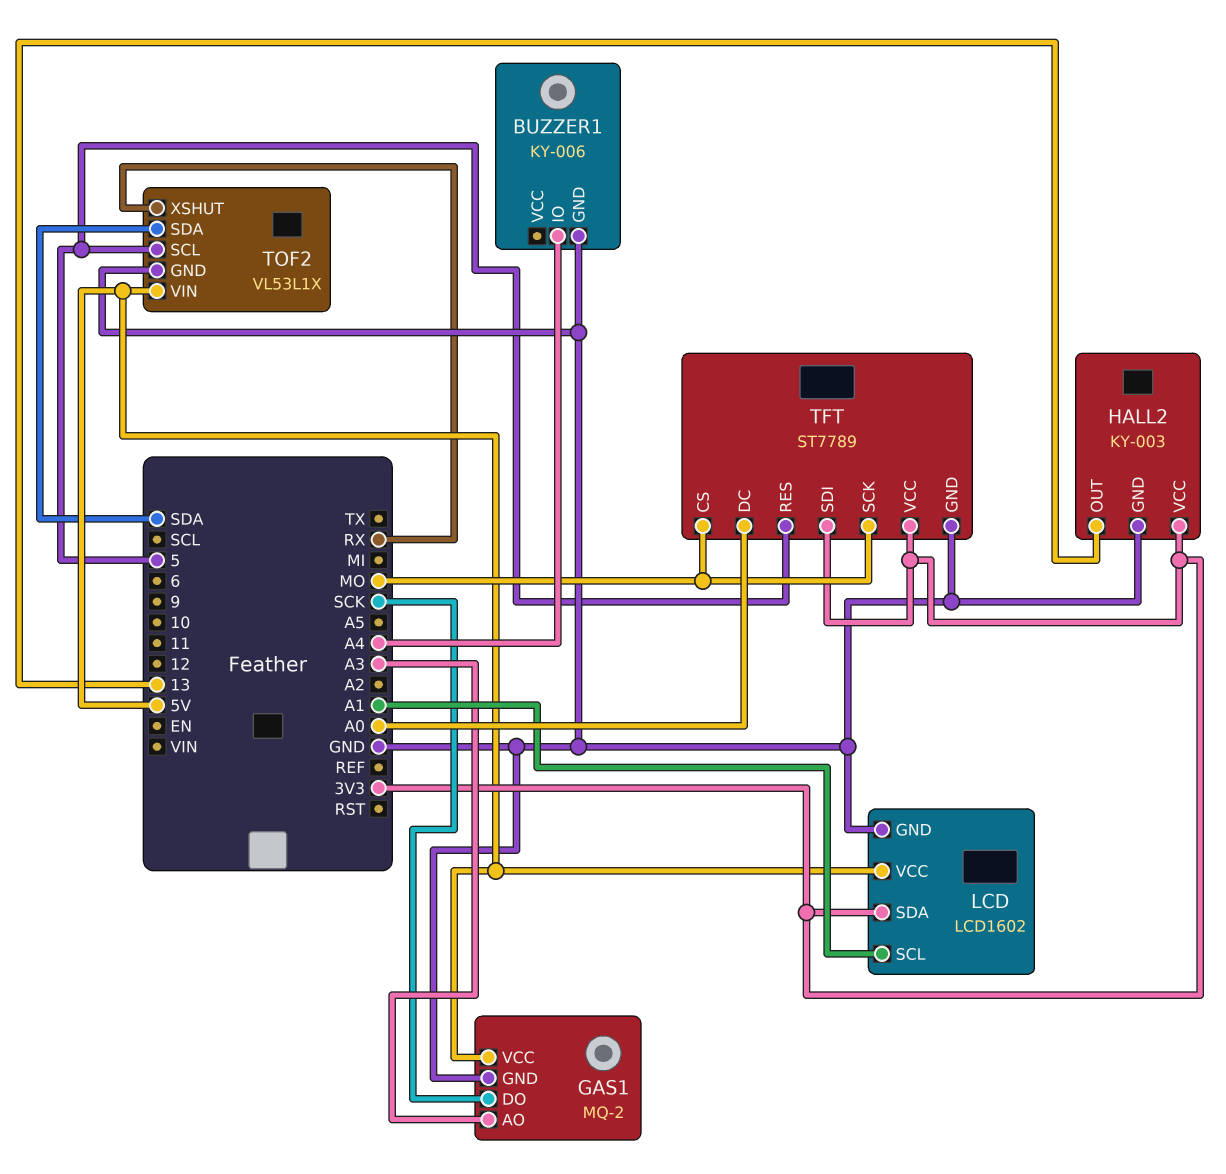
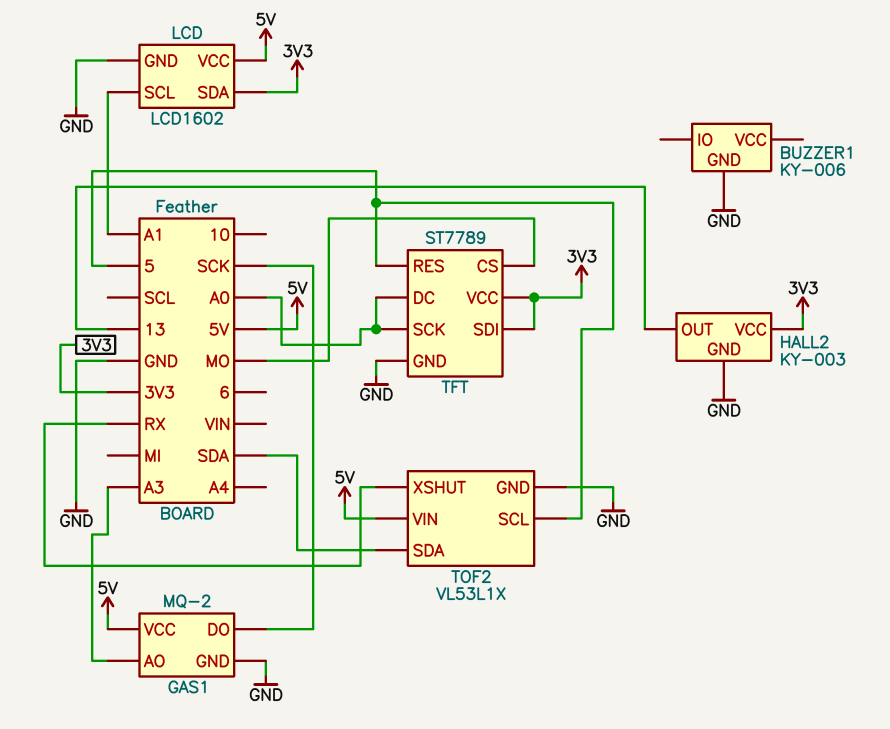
BUZZER1 pin IO: A4 -> none
TFT pin SCK: MO -> A0

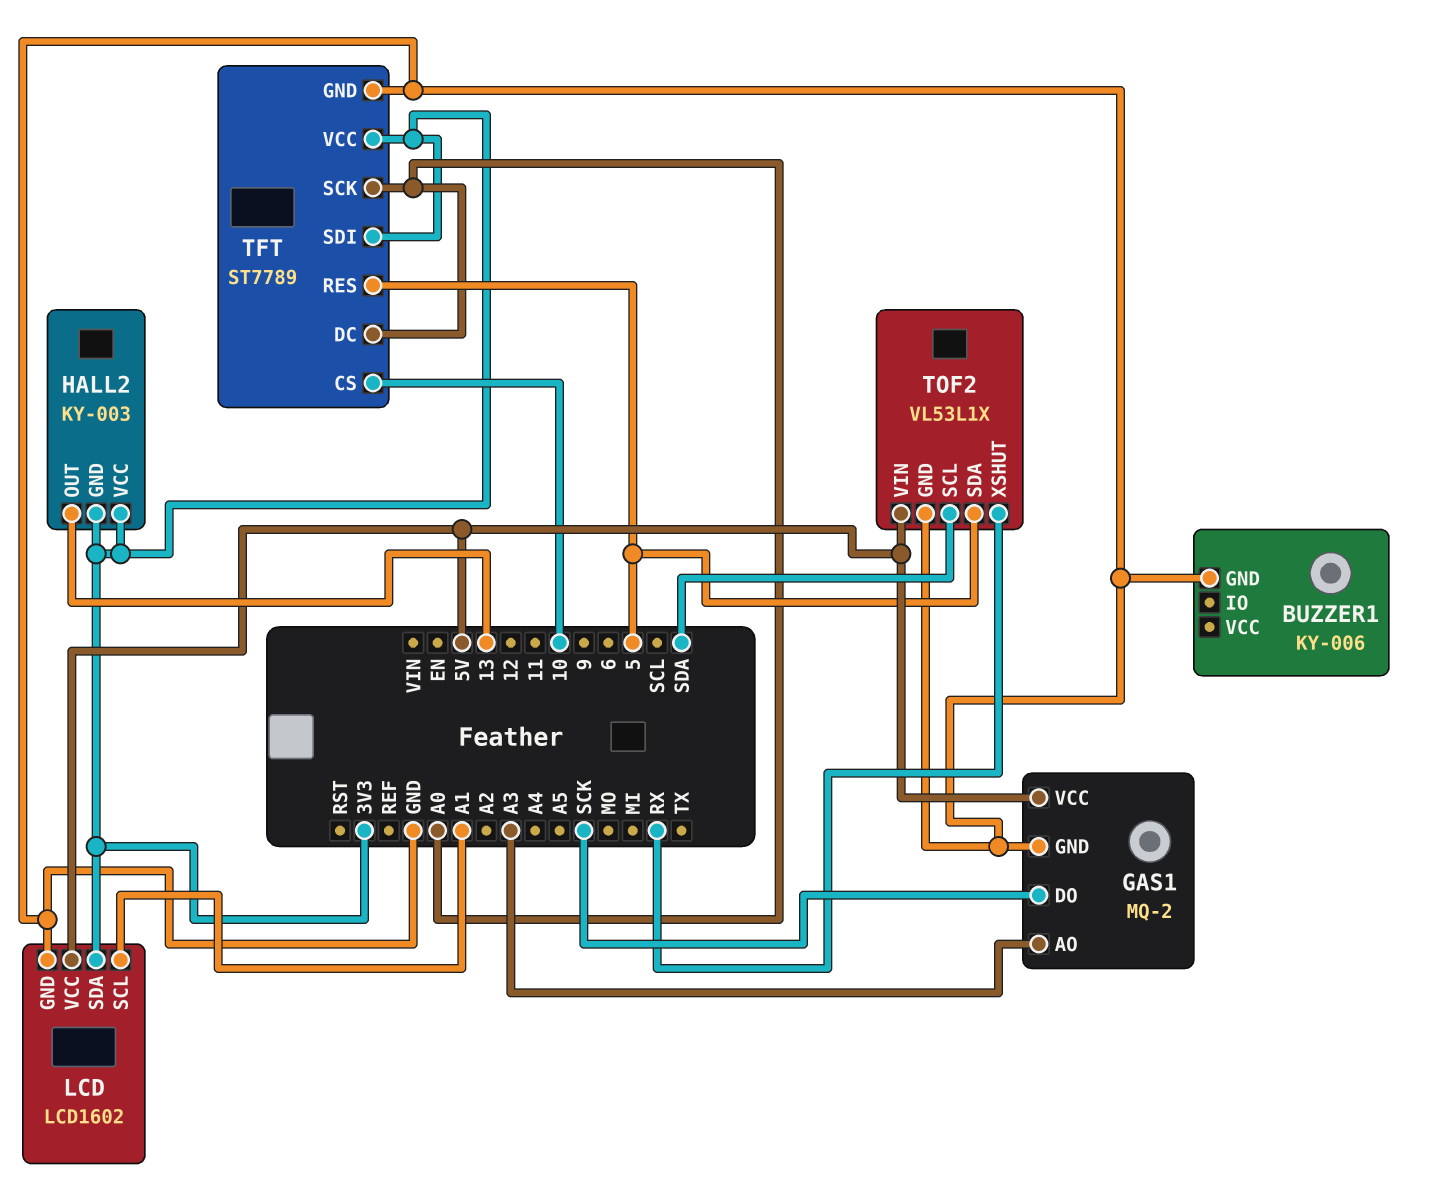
HALL2 pin GND: GND -> 3V3
TFT pin CS: MO -> 10
TOF2 pin SCL: 5 -> SDA
TOF2 pin SDA: SDA -> 5

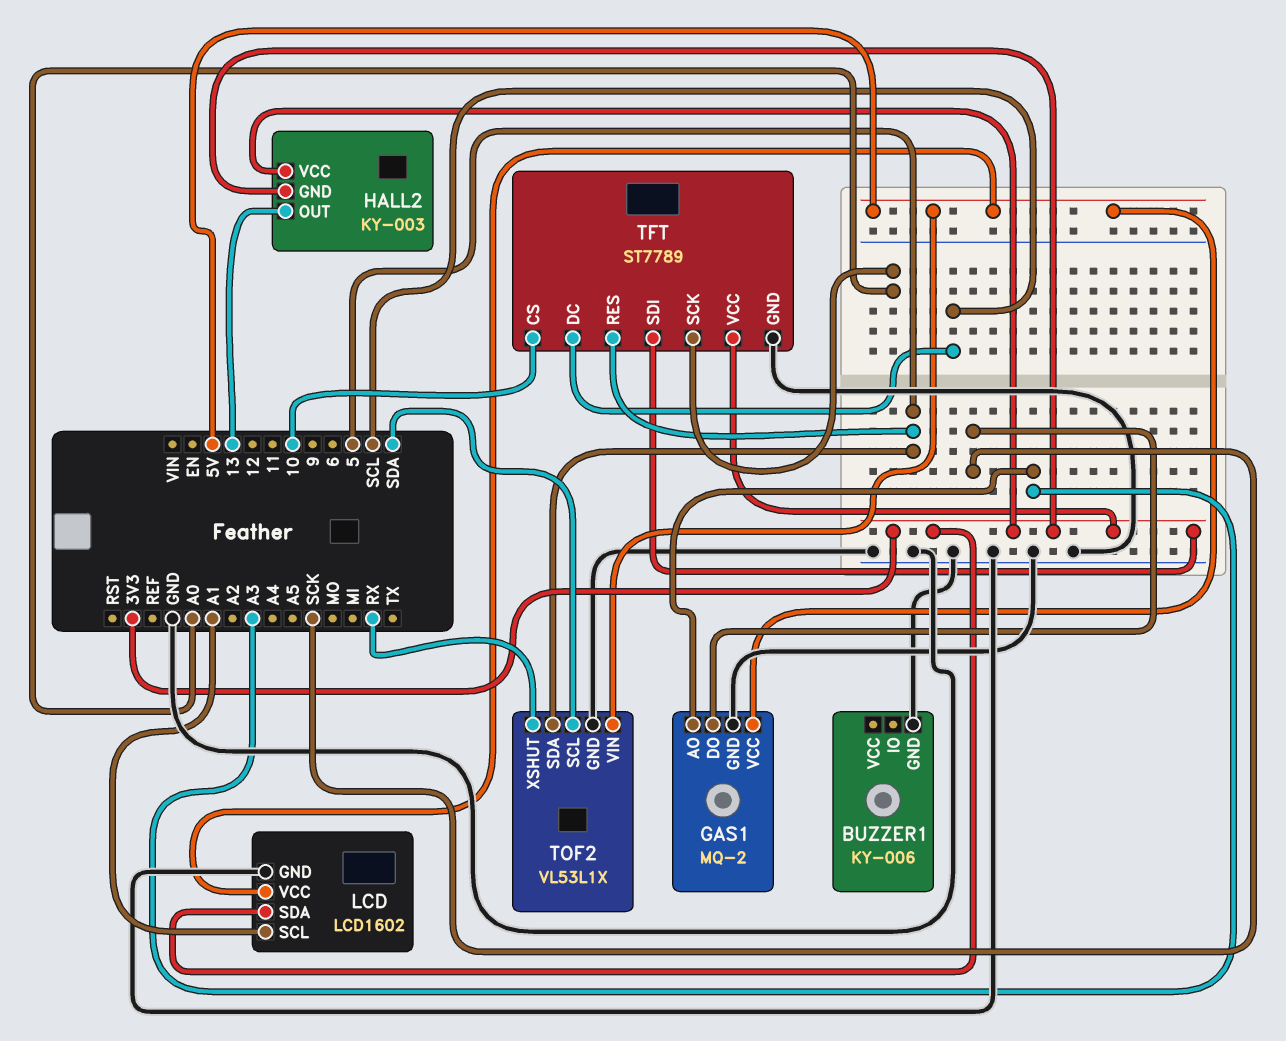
TFT pin DC: A0 -> SCL

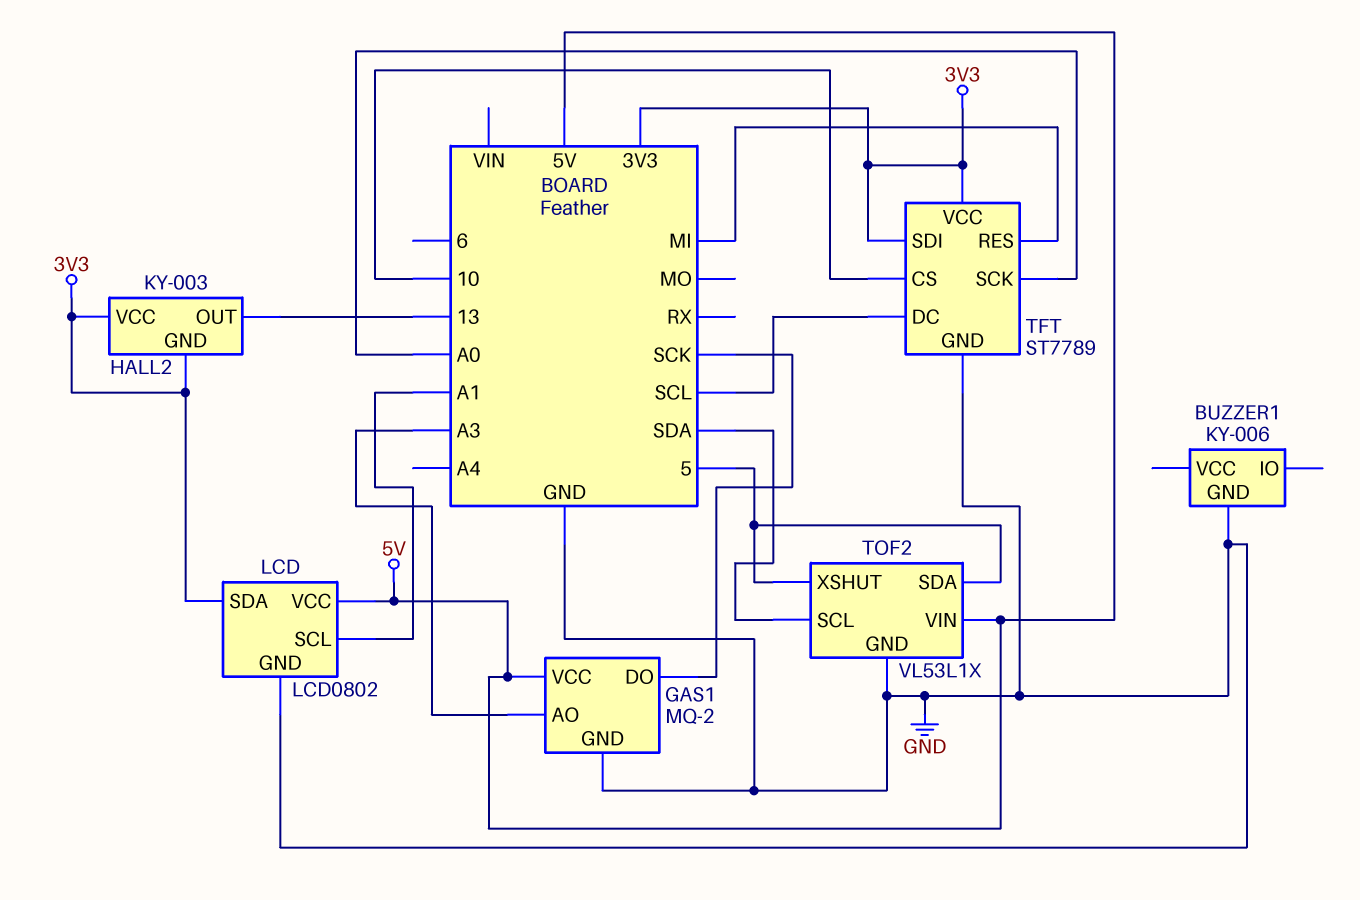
LCD: LCD1602 -> LCD0802
TFT pin RES: 5 -> MI
TOF2 pin XSHUT: RX -> 5

